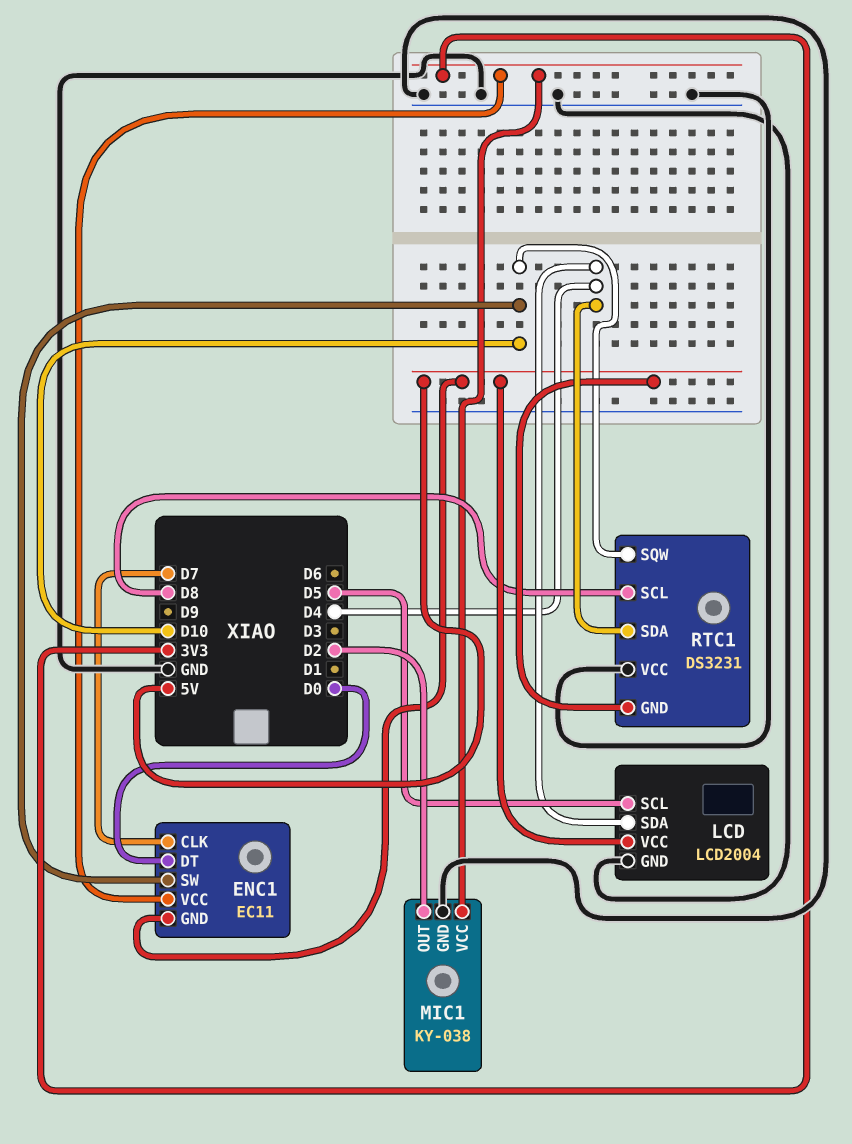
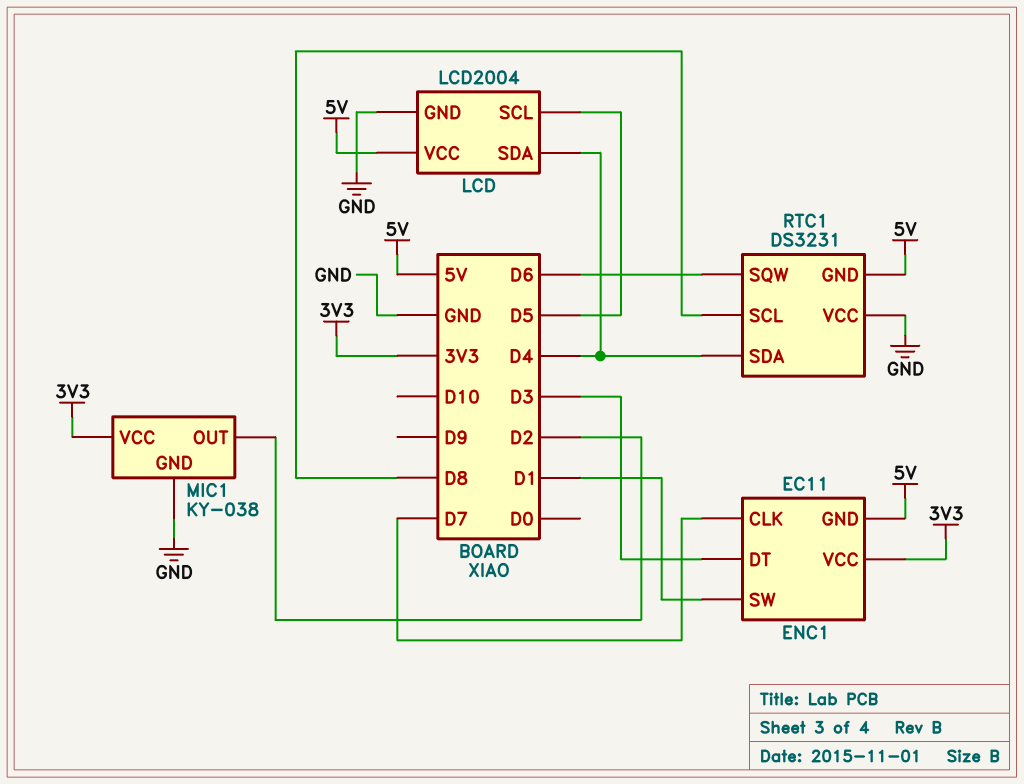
ENC1 pin DT: D0 -> D3
ENC1 pin SW: D10 -> D1
RTC1 pin SQW: D10 -> D6

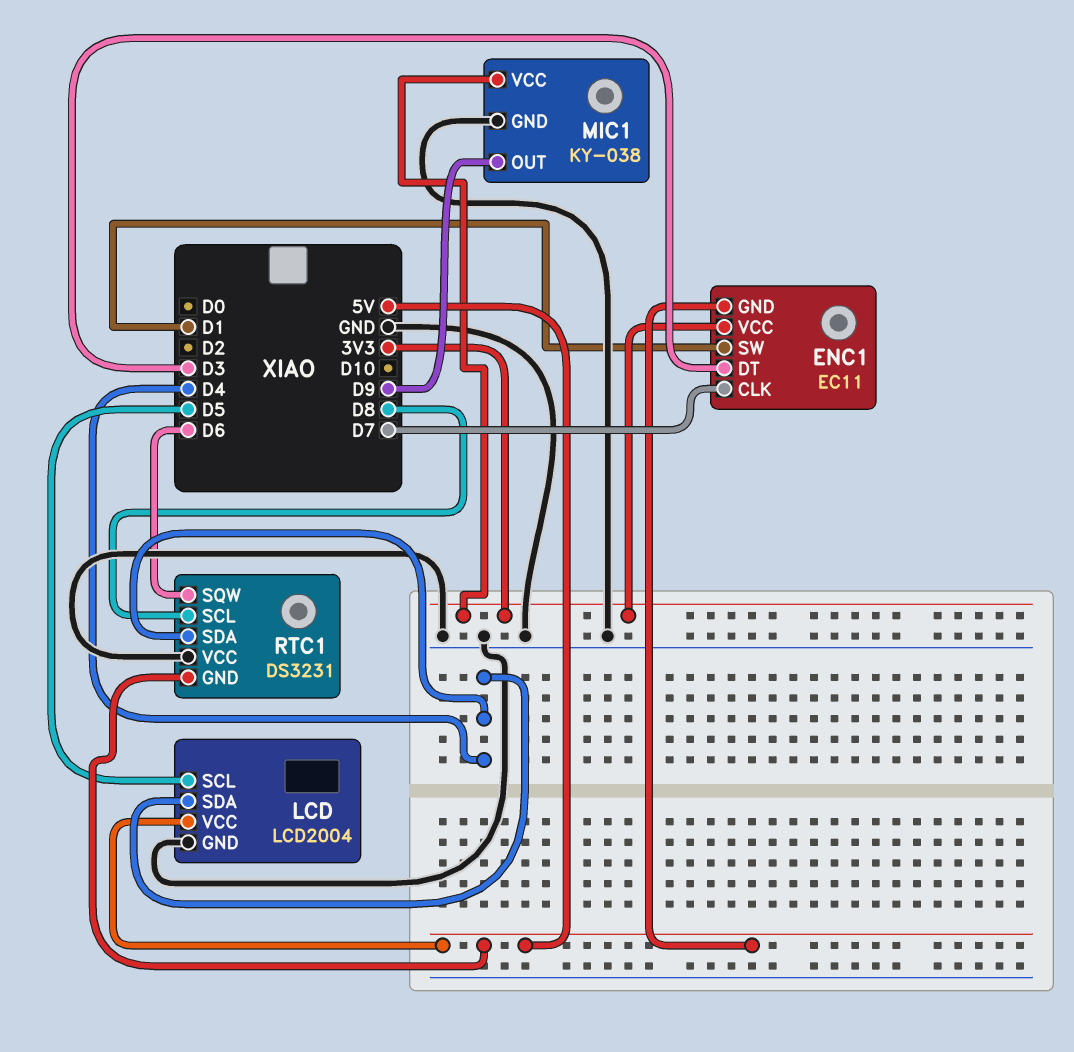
MIC1 pin OUT: D2 -> D9

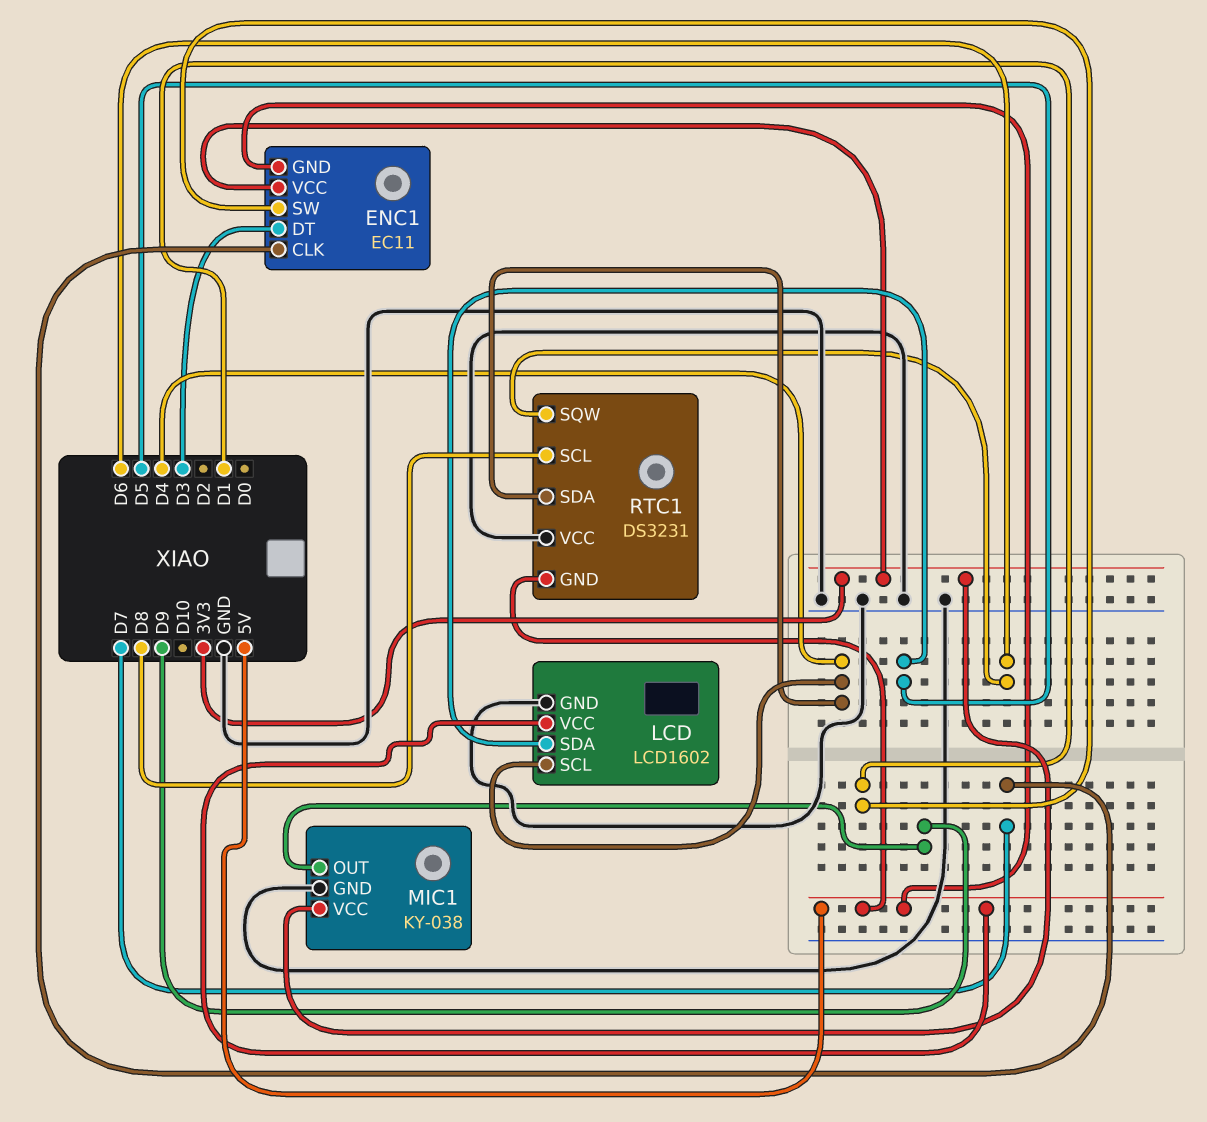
LCD: LCD2004 -> LCD1602
LCD pin SCL: D5 -> D4
LCD pin SDA: D4 -> D5

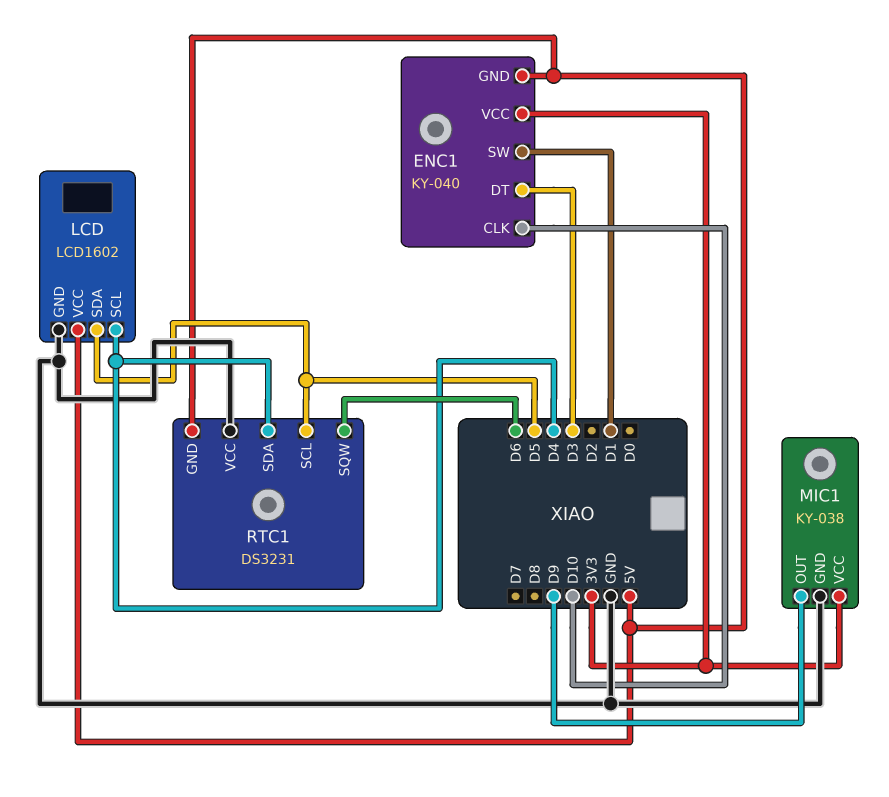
ENC1: EC11 -> KY-040
ENC1 pin CLK: D7 -> D10
RTC1 pin SCL: D8 -> D5

